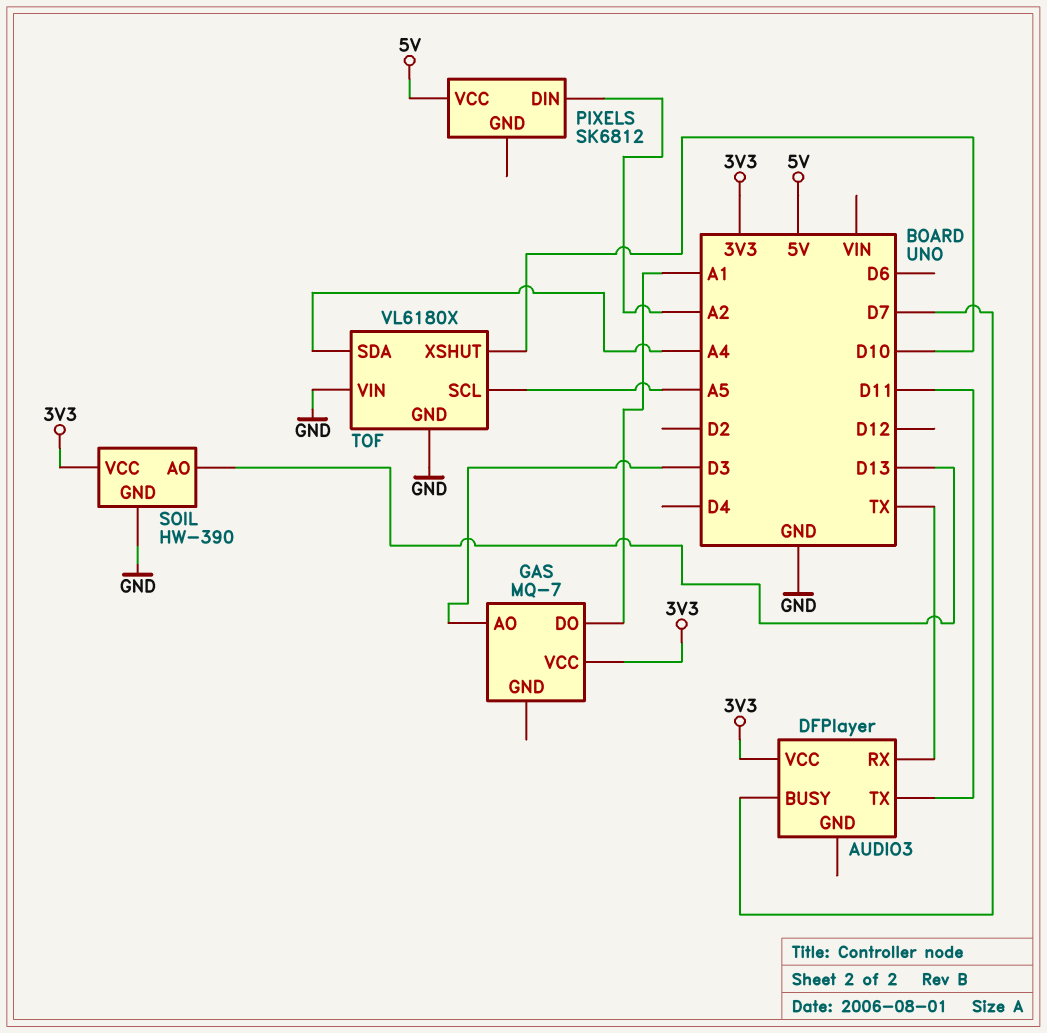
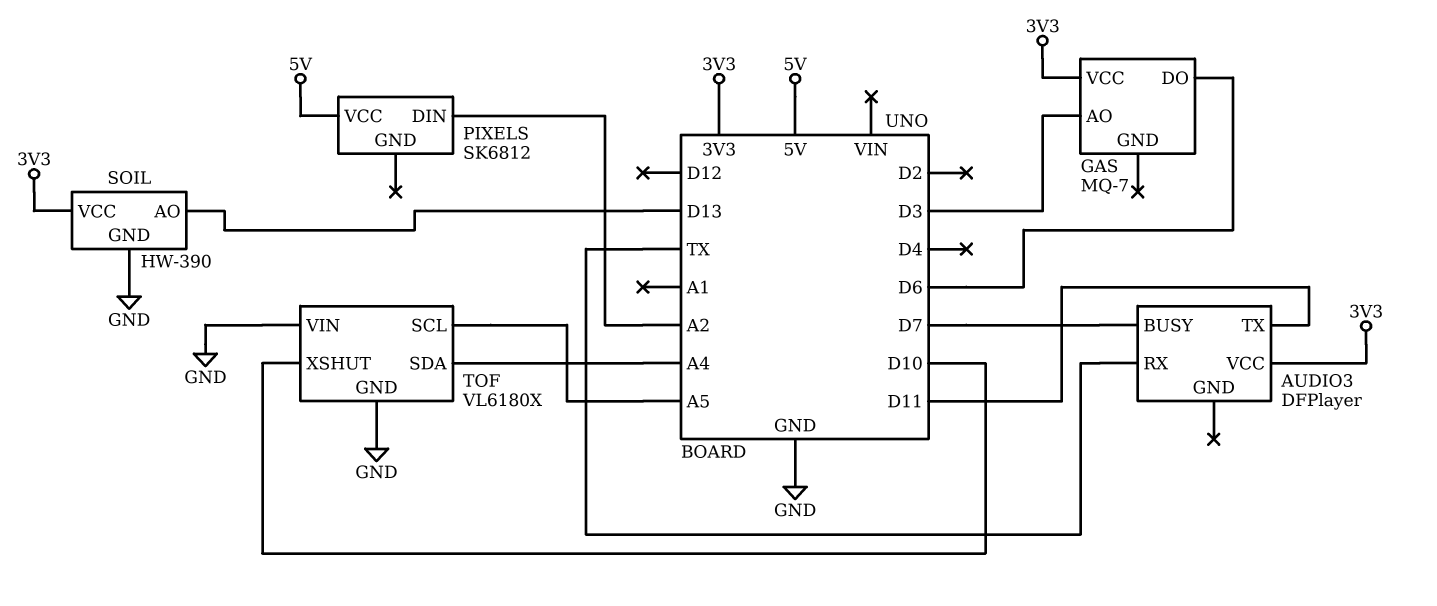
GAS pin DO: A1 -> D6

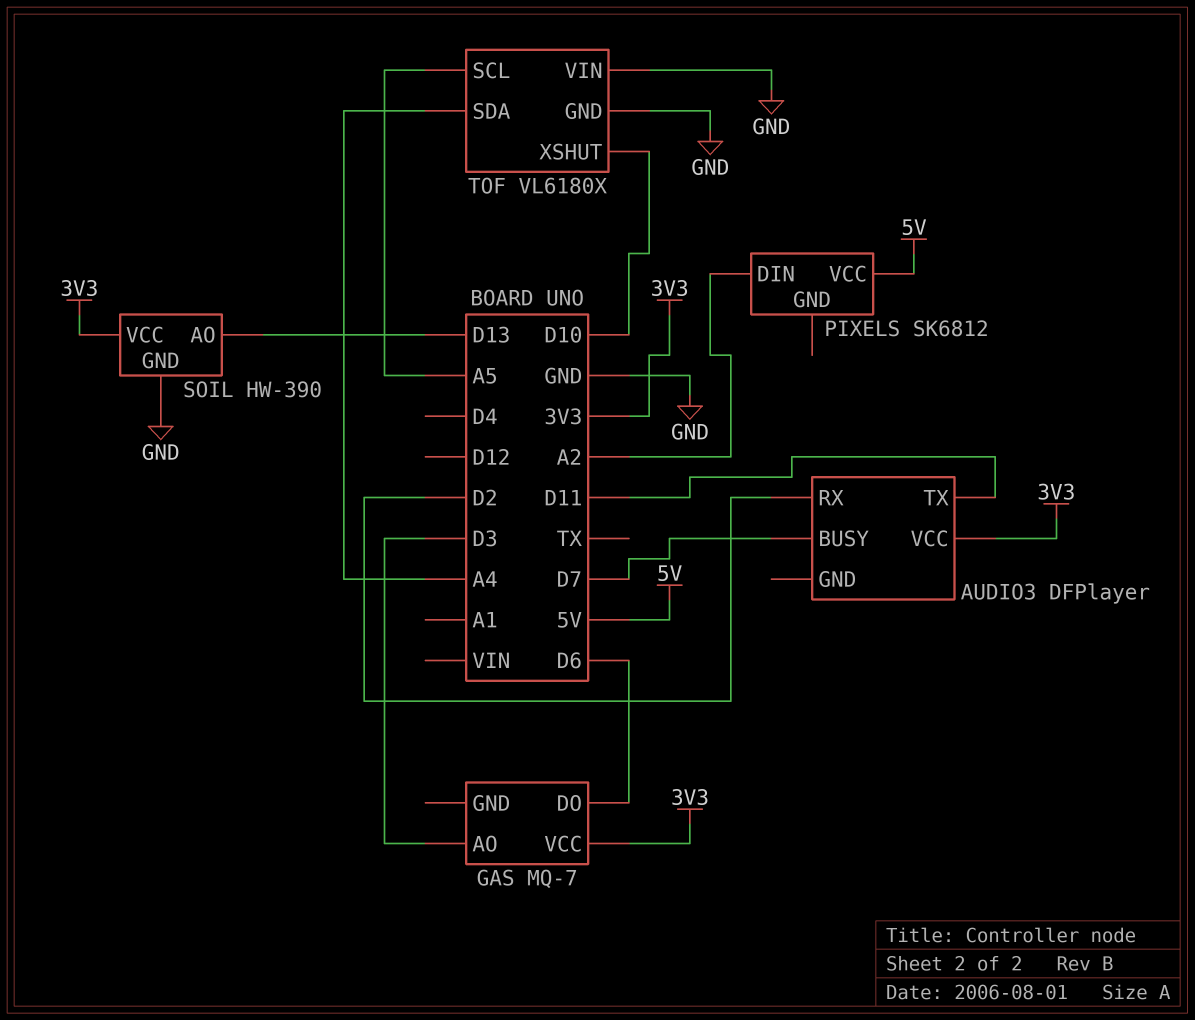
AUDIO3 pin RX: TX -> D2

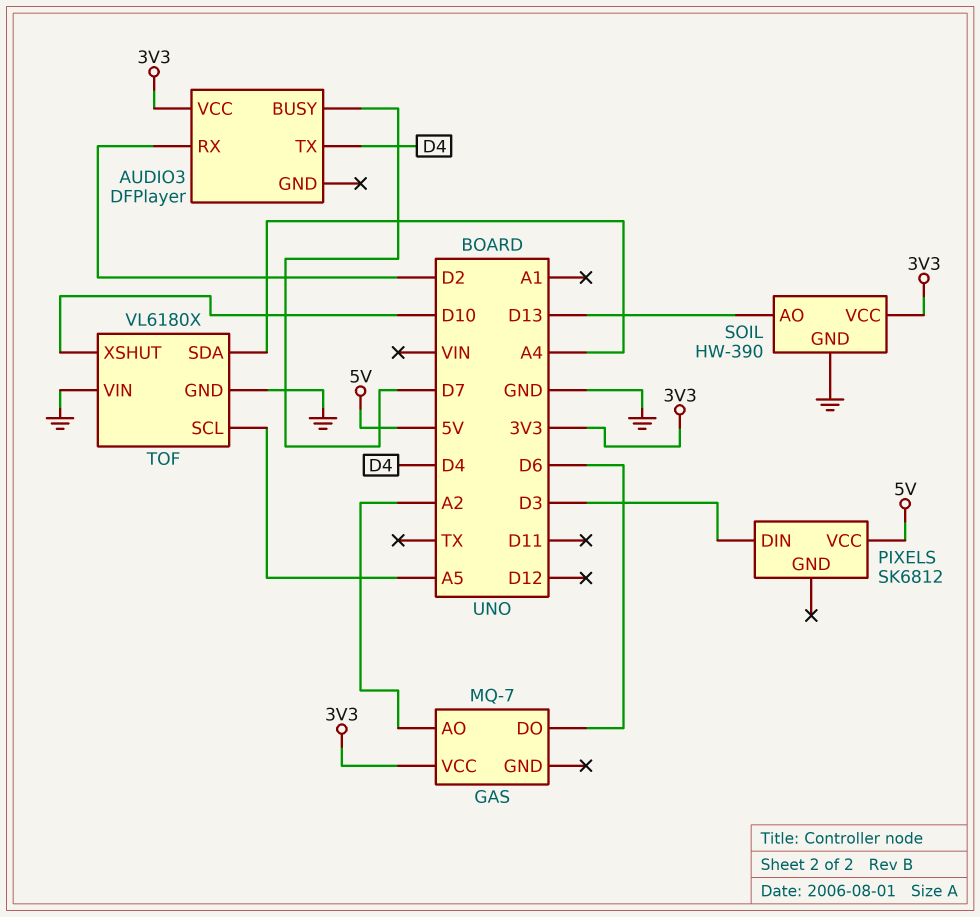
AUDIO3 pin TX: D11 -> D4
GAS pin AO: D3 -> A2
PIXELS pin DIN: A2 -> D3

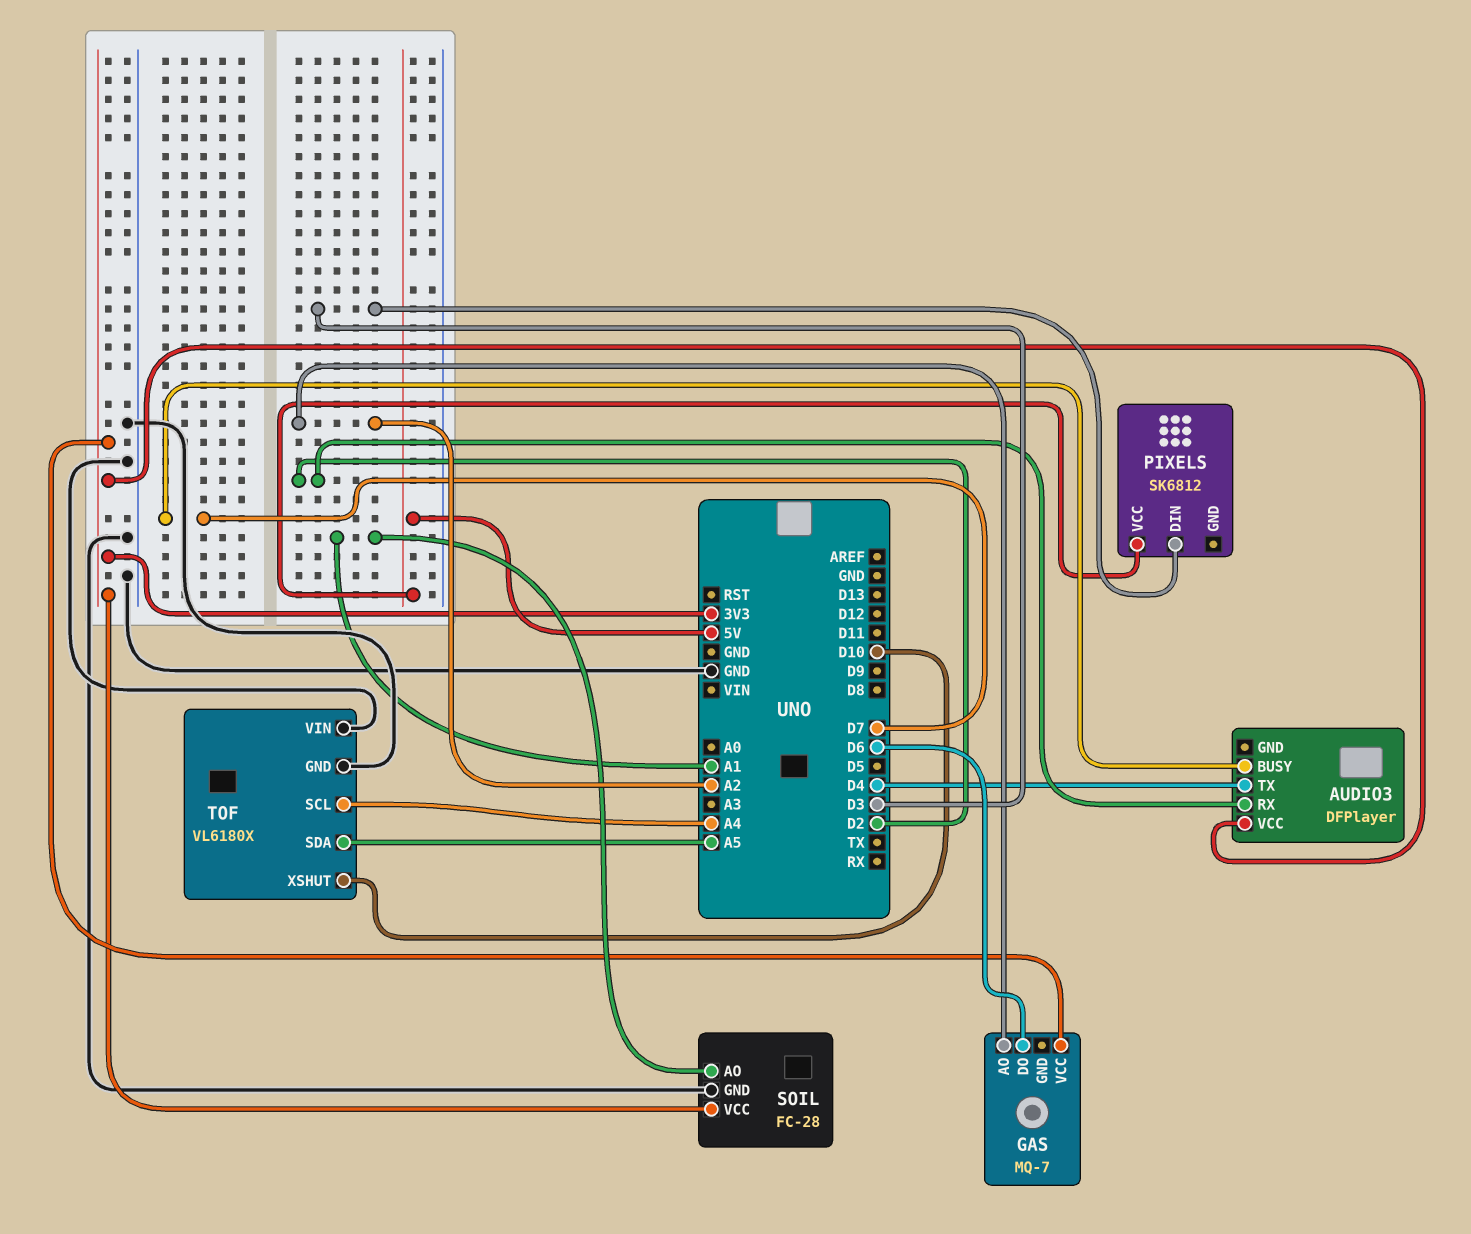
SOIL: HW-390 -> FC-28
SOIL pin AO: D13 -> A1
TOF pin SCL: A5 -> A4
TOF pin SDA: A4 -> A5

